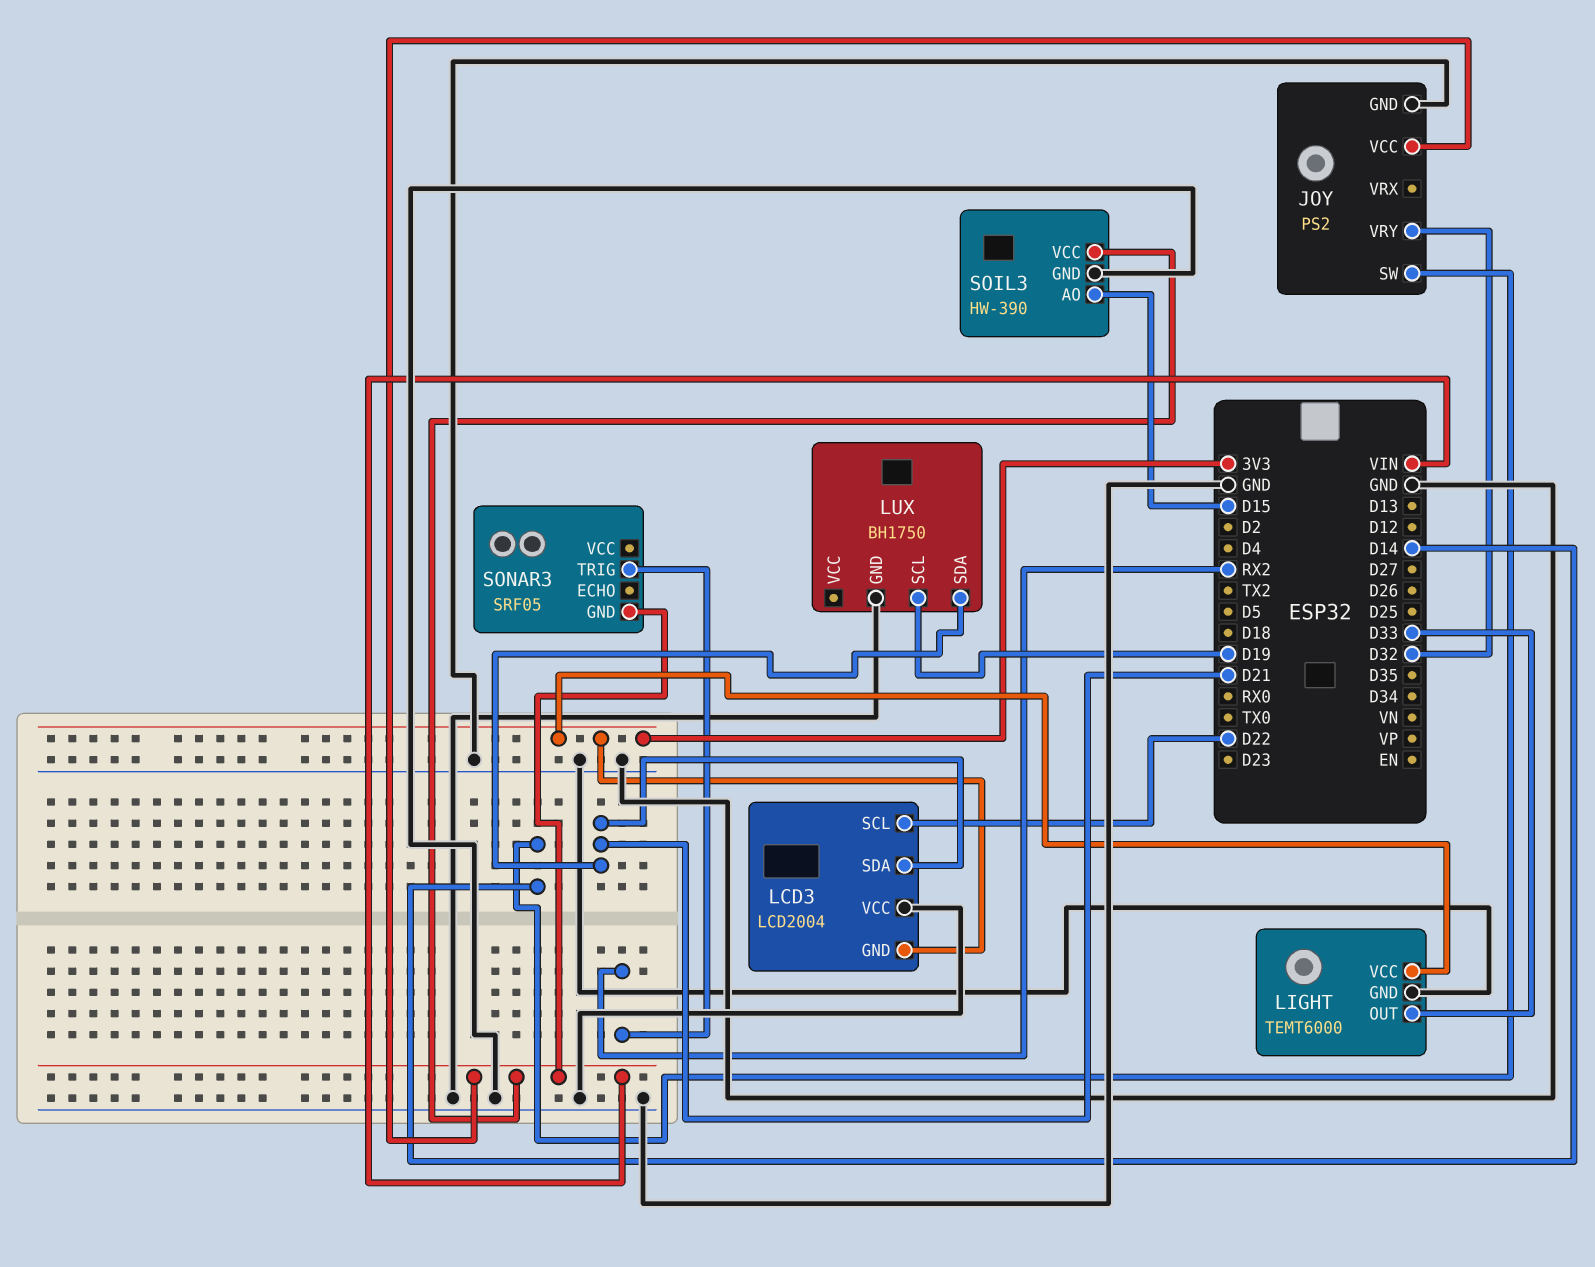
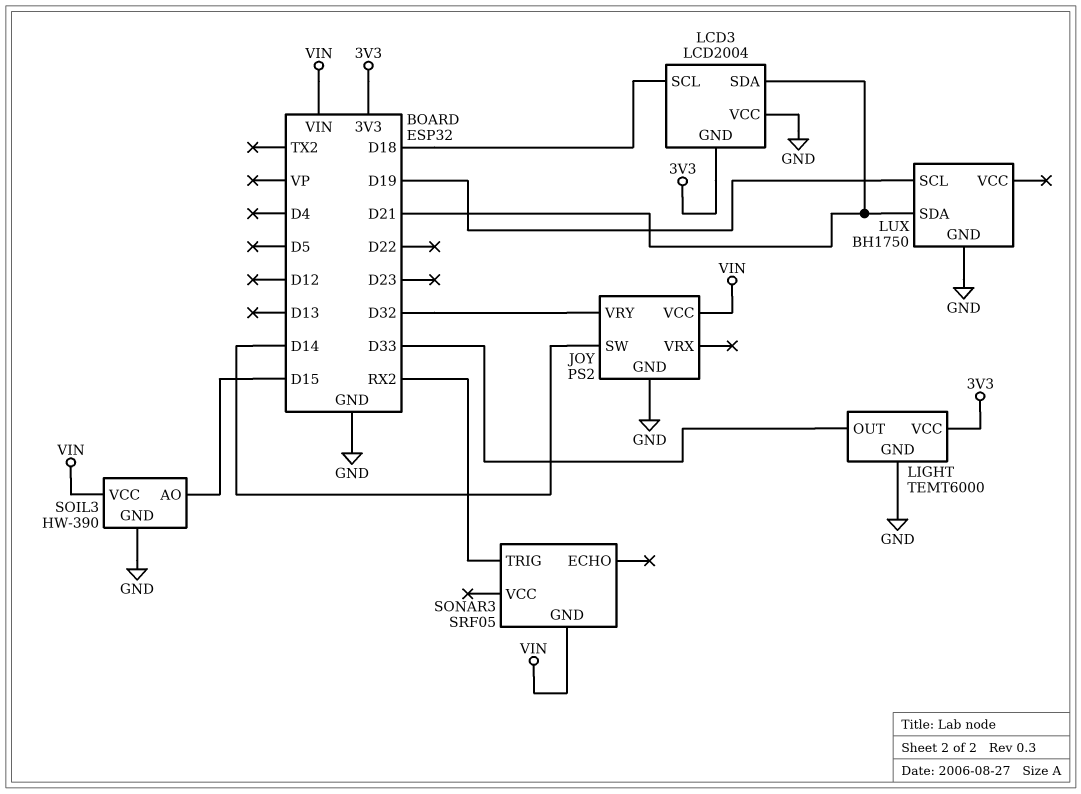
LCD3 pin SCL: D22 -> D18

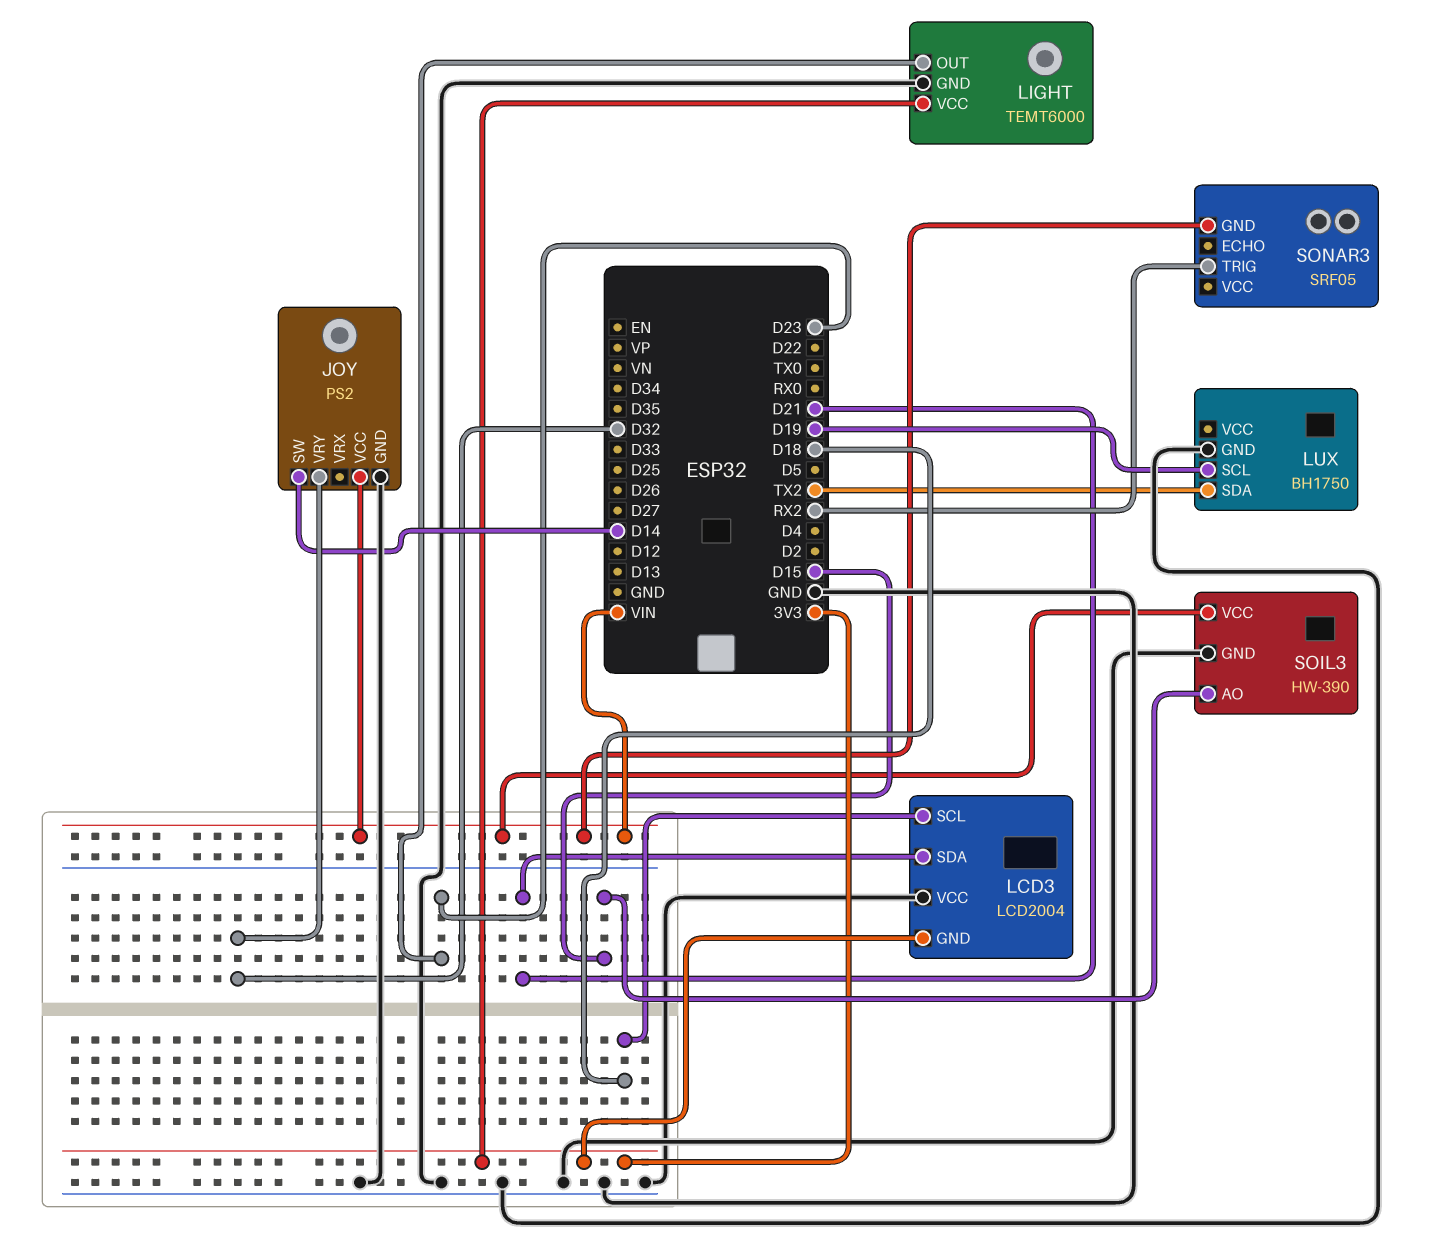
LIGHT pin OUT: D33 -> D23
LUX pin SDA: D21 -> TX2

